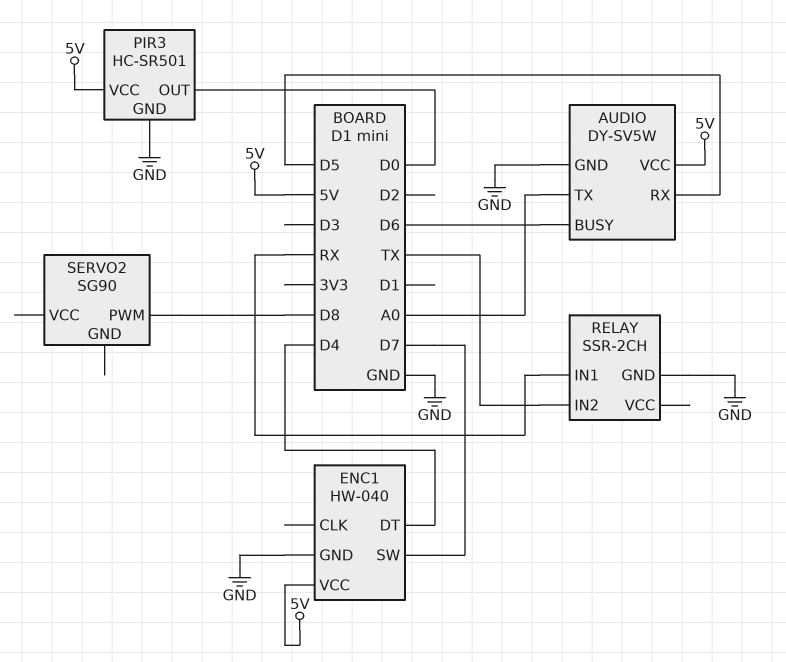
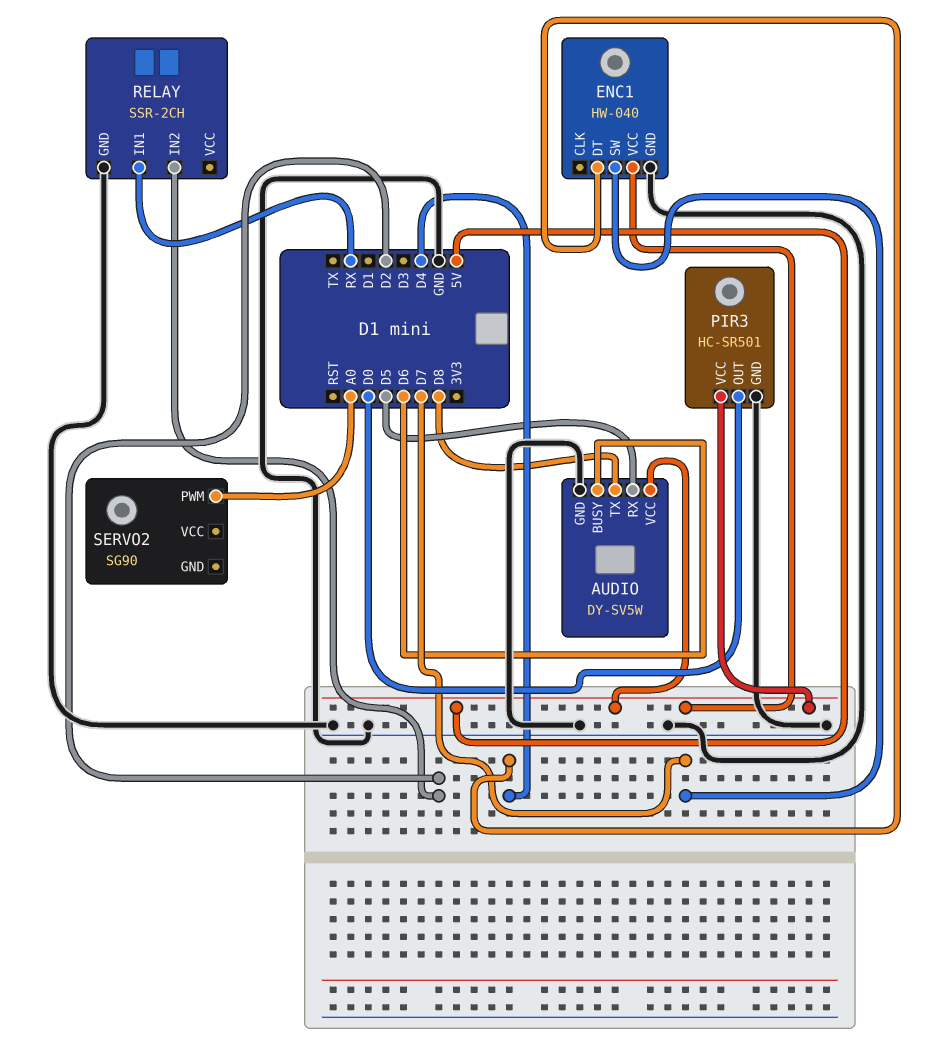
AUDIO pin TX: A0 -> D8
RELAY pin IN2: TX -> D2
SERVO2 pin PWM: D8 -> A0

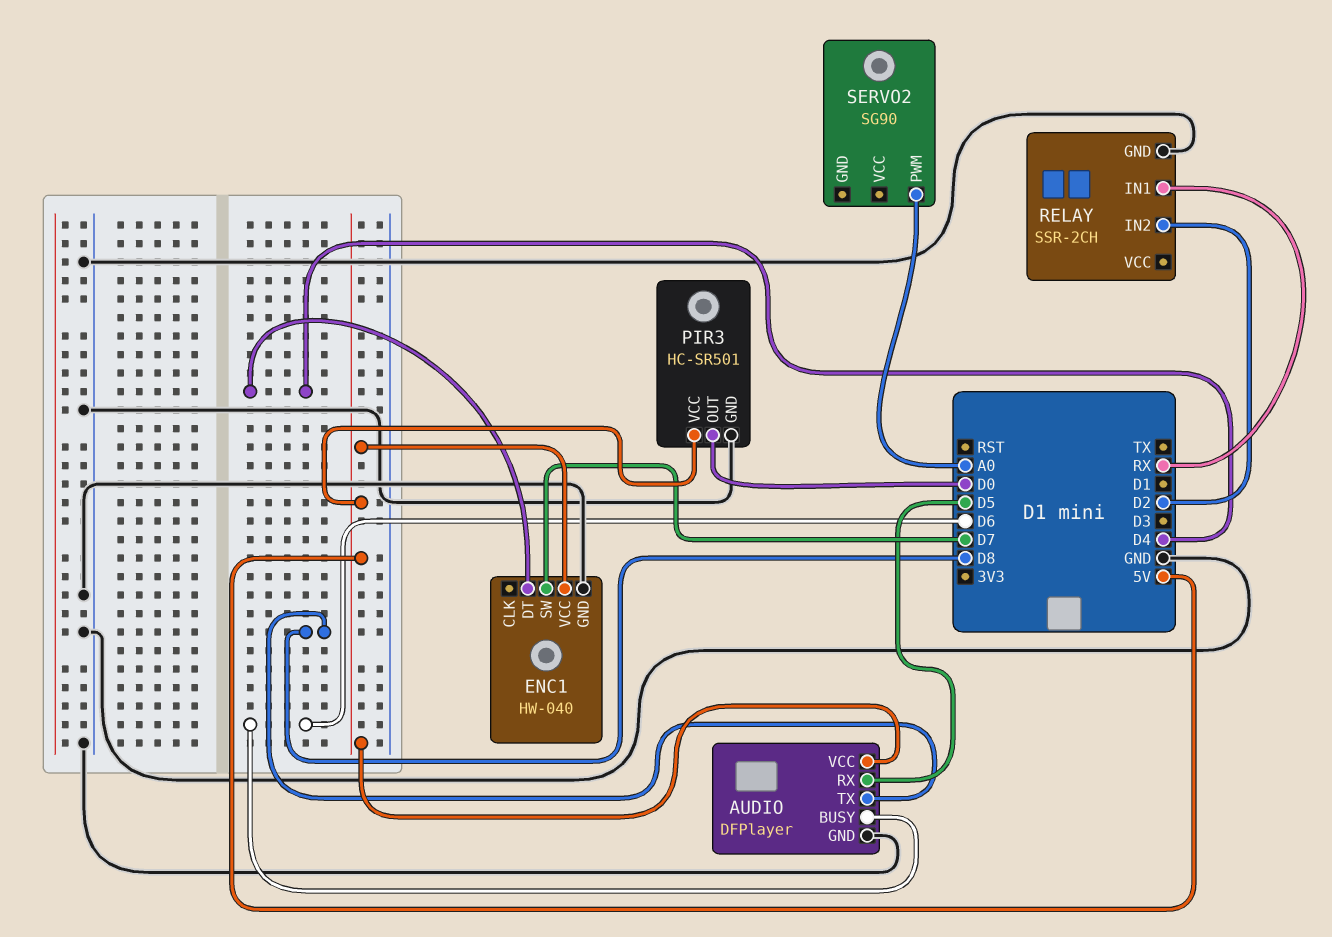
AUDIO: DY-SV5W -> DFPlayer

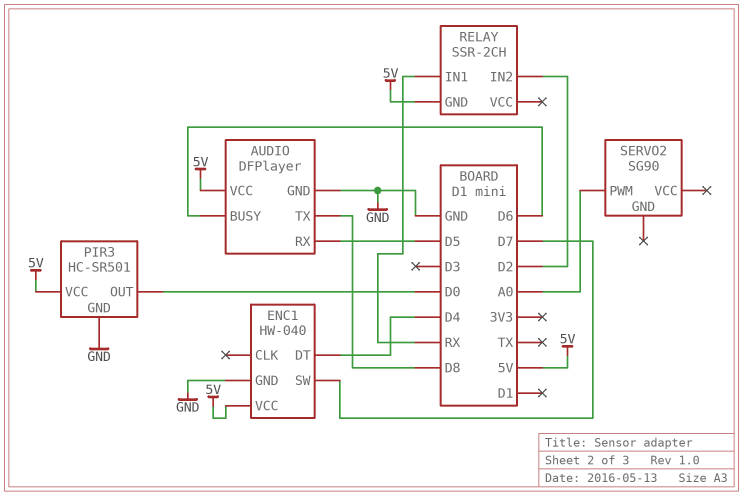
RELAY pin GND: GND -> 5V

